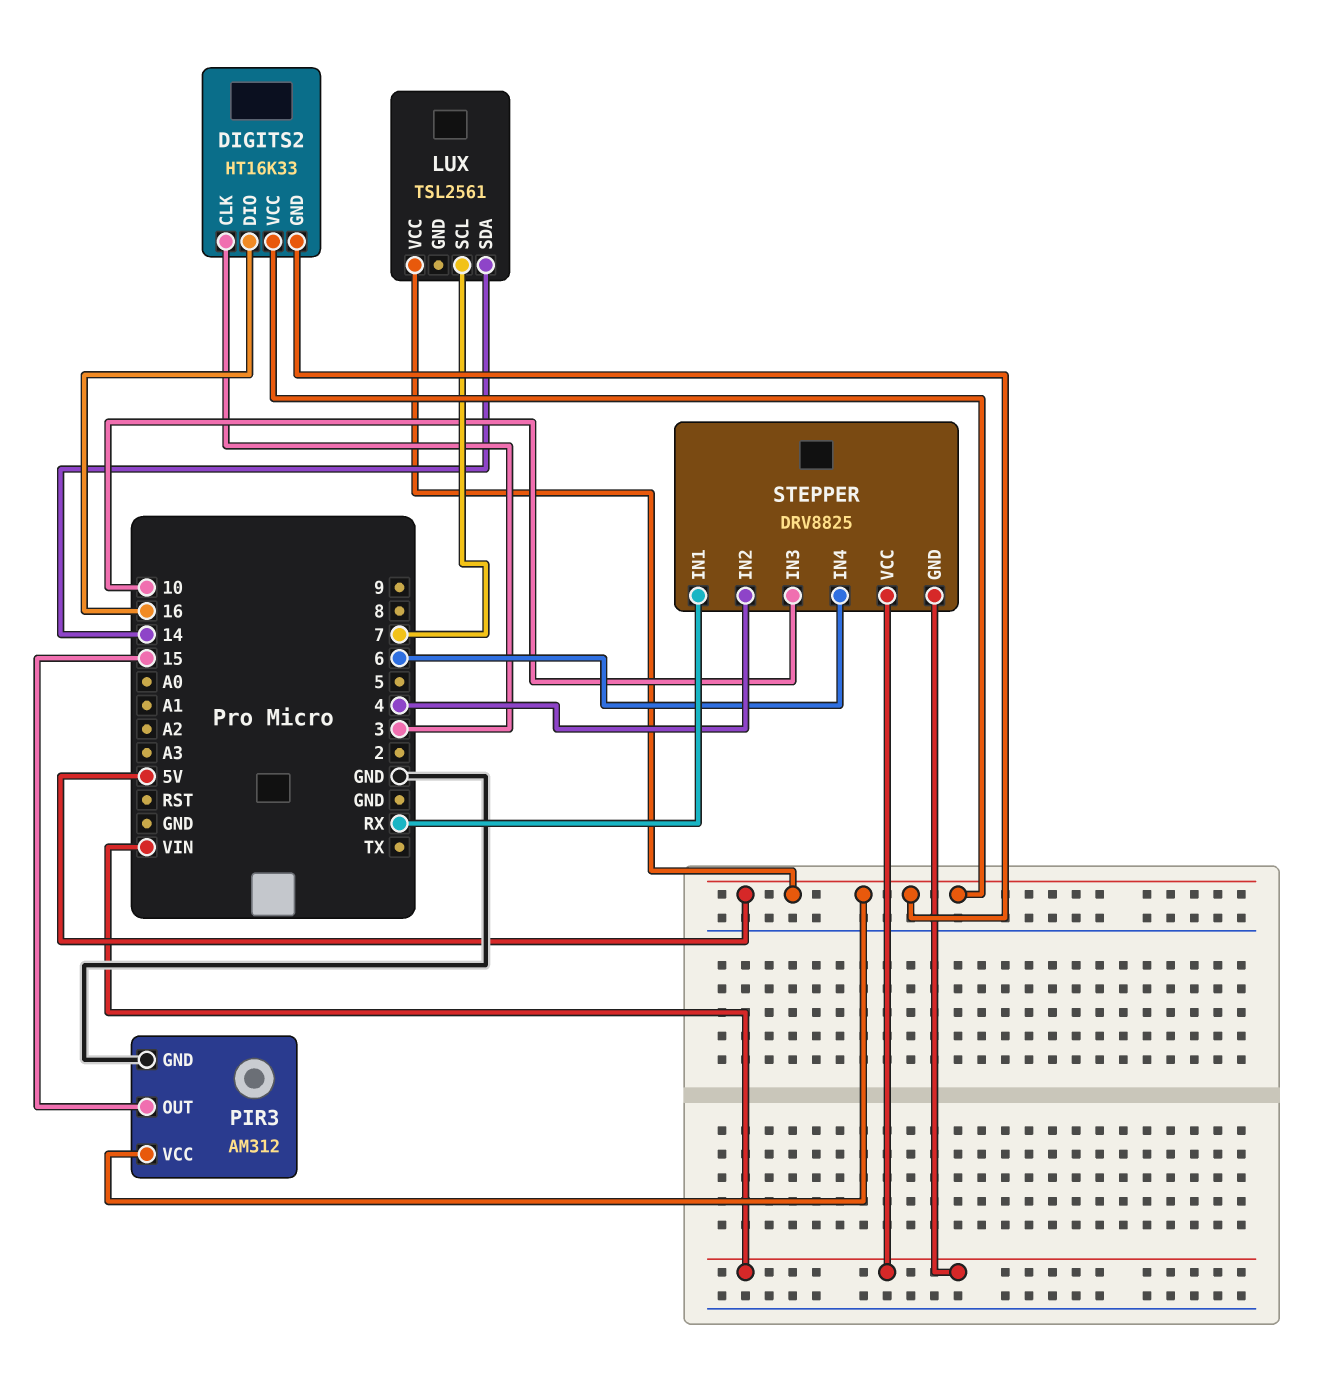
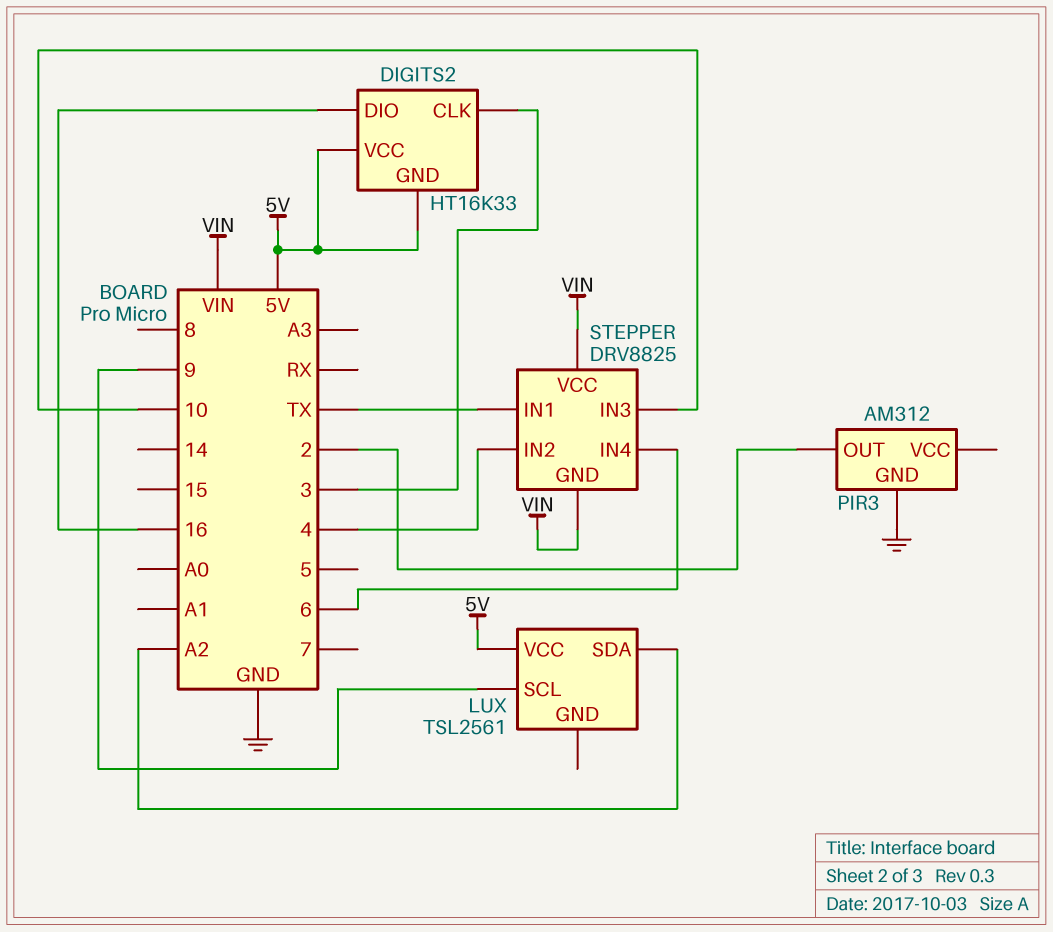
LUX pin SCL: 7 -> 9
LUX pin SDA: 14 -> A2
PIR3 pin OUT: 15 -> 2
PIR3 pin VCC: 5V -> none
STEPPER pin IN1: RX -> TX

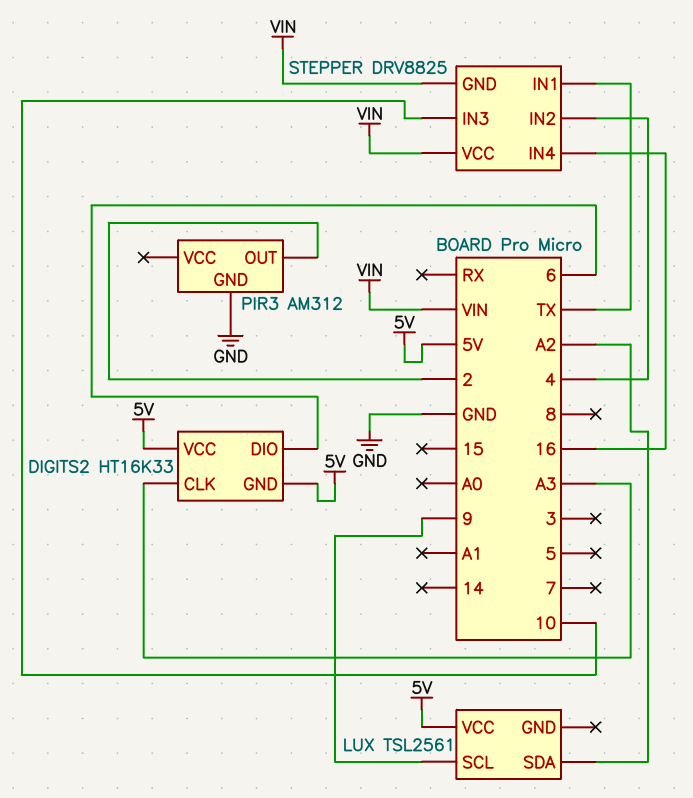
DIGITS2 pin CLK: 3 -> A3
DIGITS2 pin DIO: 16 -> 6
STEPPER pin IN4: 6 -> 16

